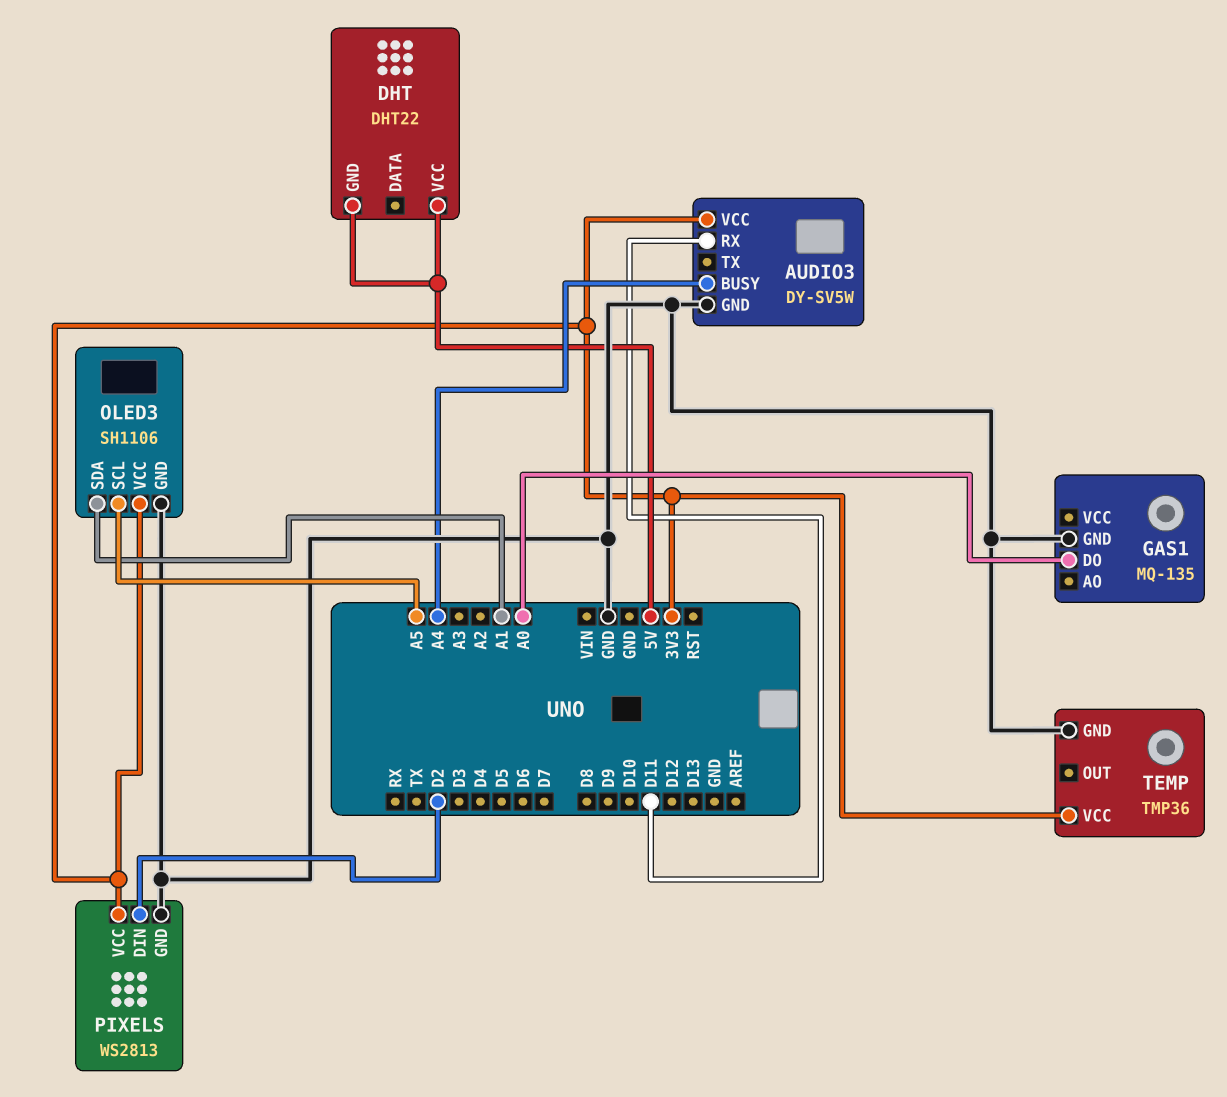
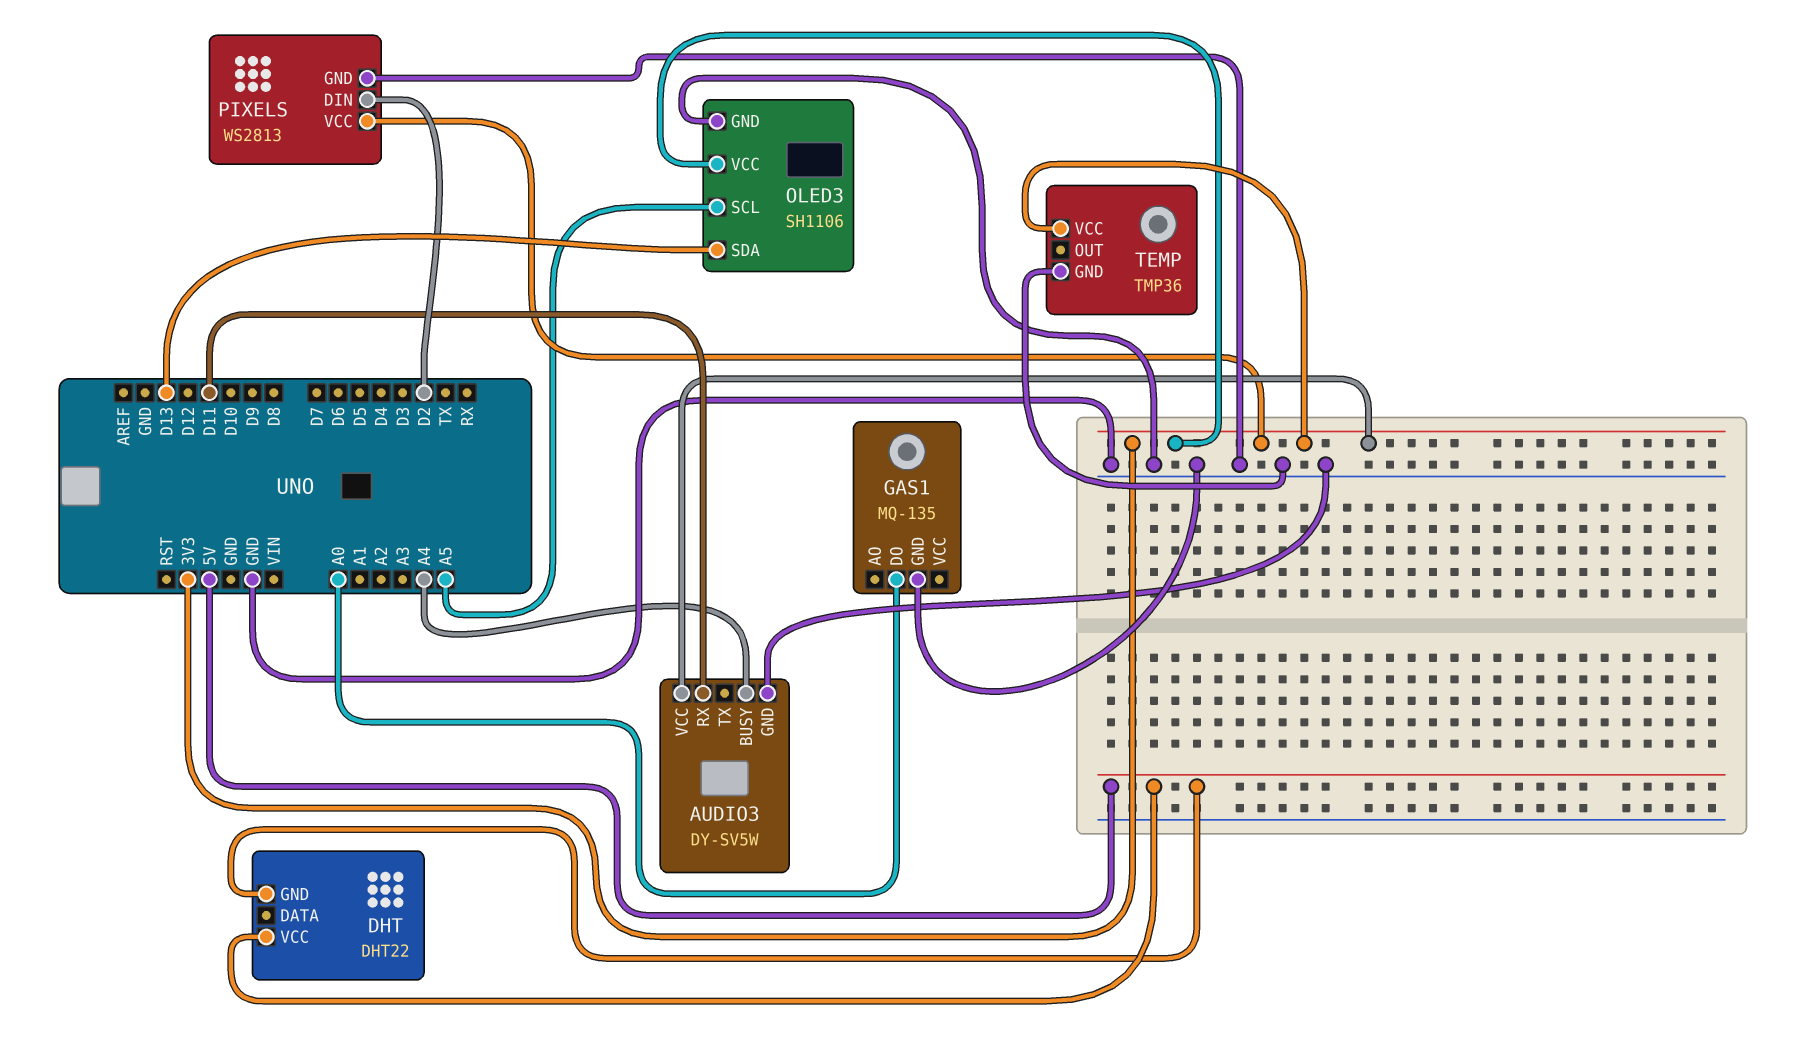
OLED3 pin SDA: A1 -> D13

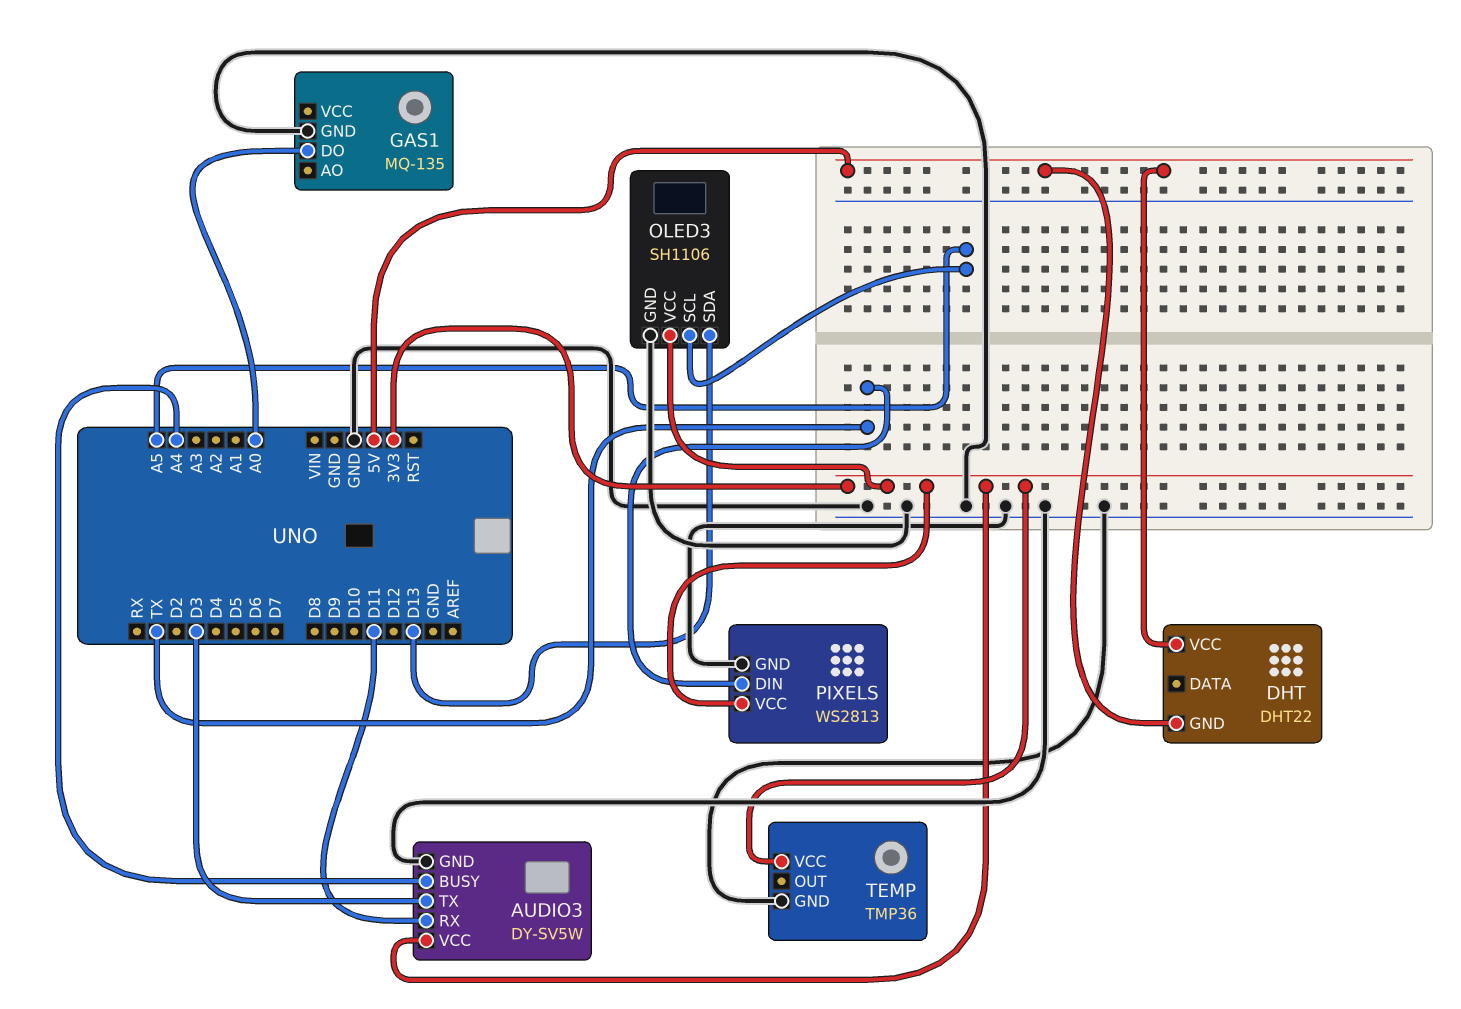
AUDIO3 pin TX: none -> D3
PIXELS pin DIN: D2 -> TX

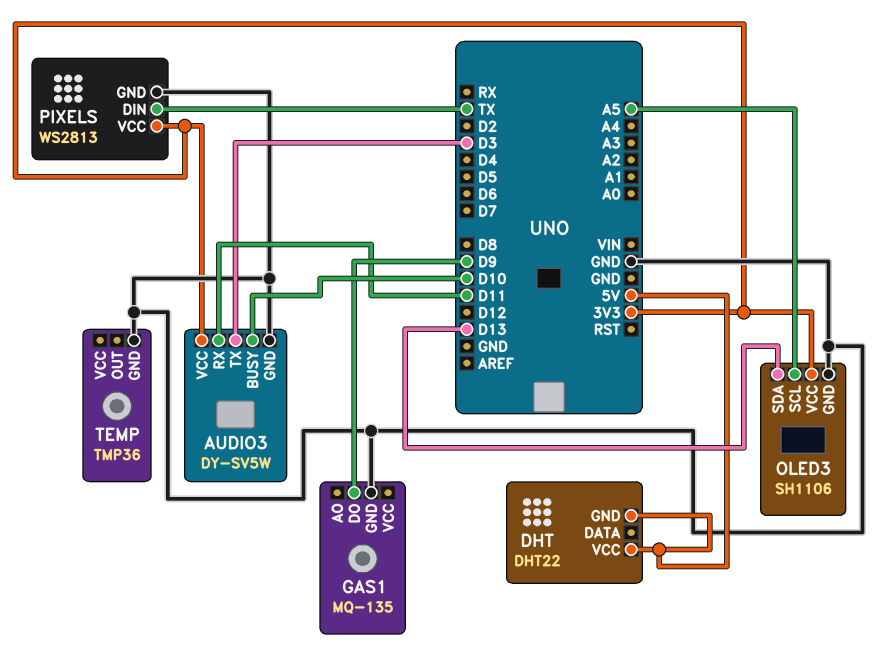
AUDIO3 pin BUSY: A4 -> D10
GAS1 pin DO: A0 -> D9
TEMP pin VCC: 3V3 -> none

